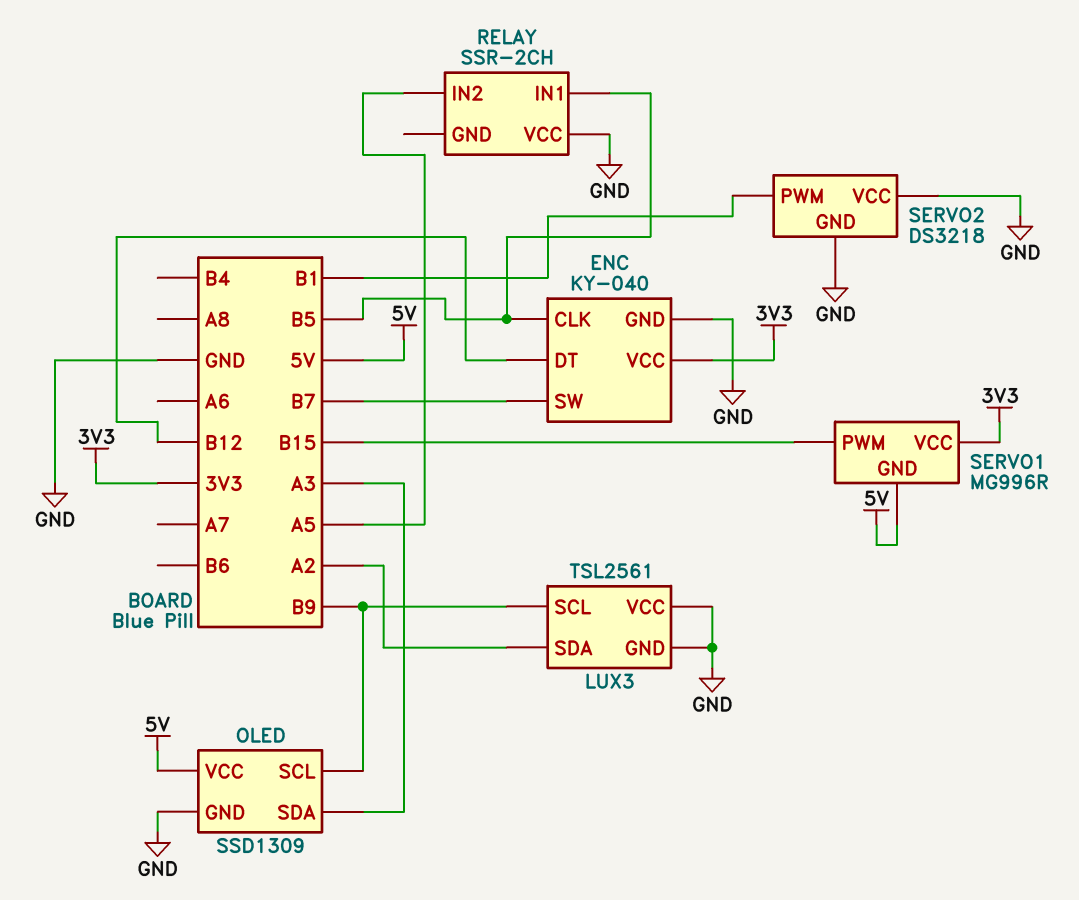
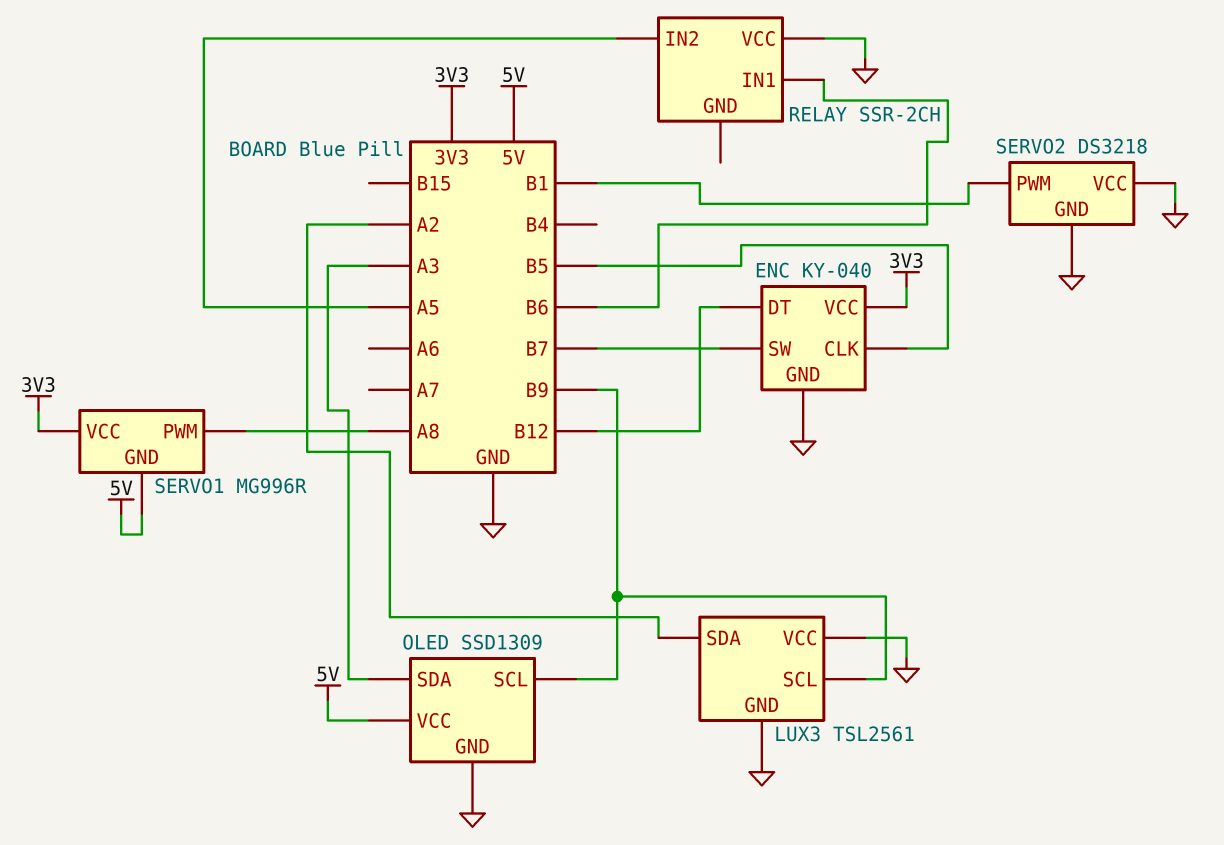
RELAY pin IN1: B5 -> B6
SERVO1 pin PWM: B15 -> A8

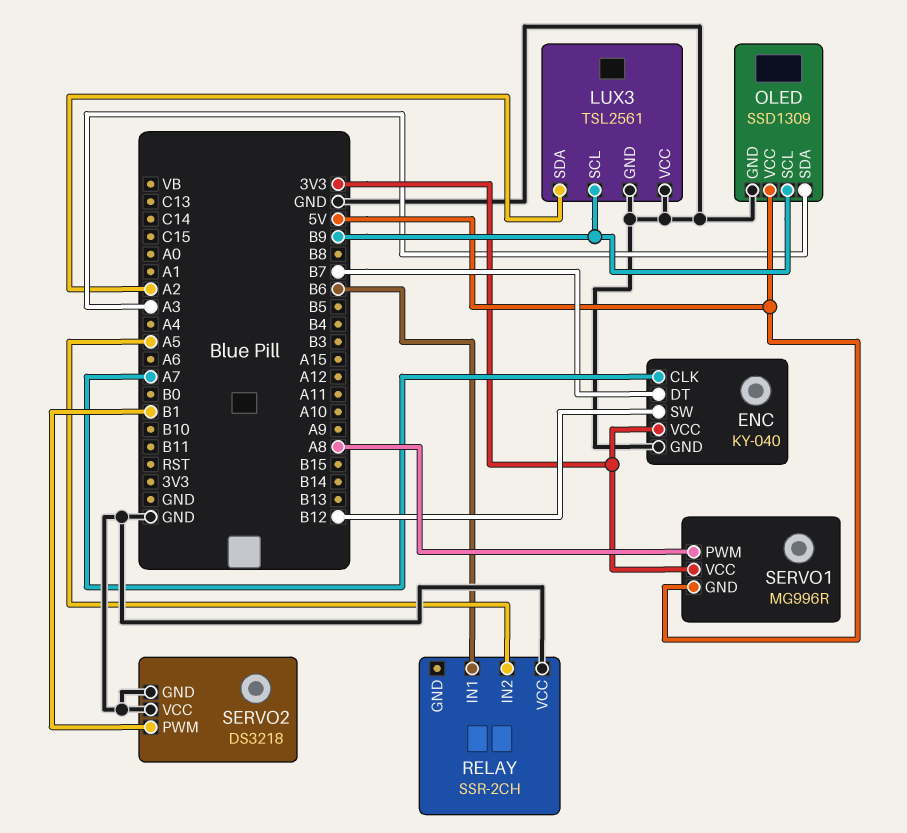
ENC pin CLK: B5 -> A7
ENC pin DT: B12 -> B7
ENC pin SW: B7 -> B12

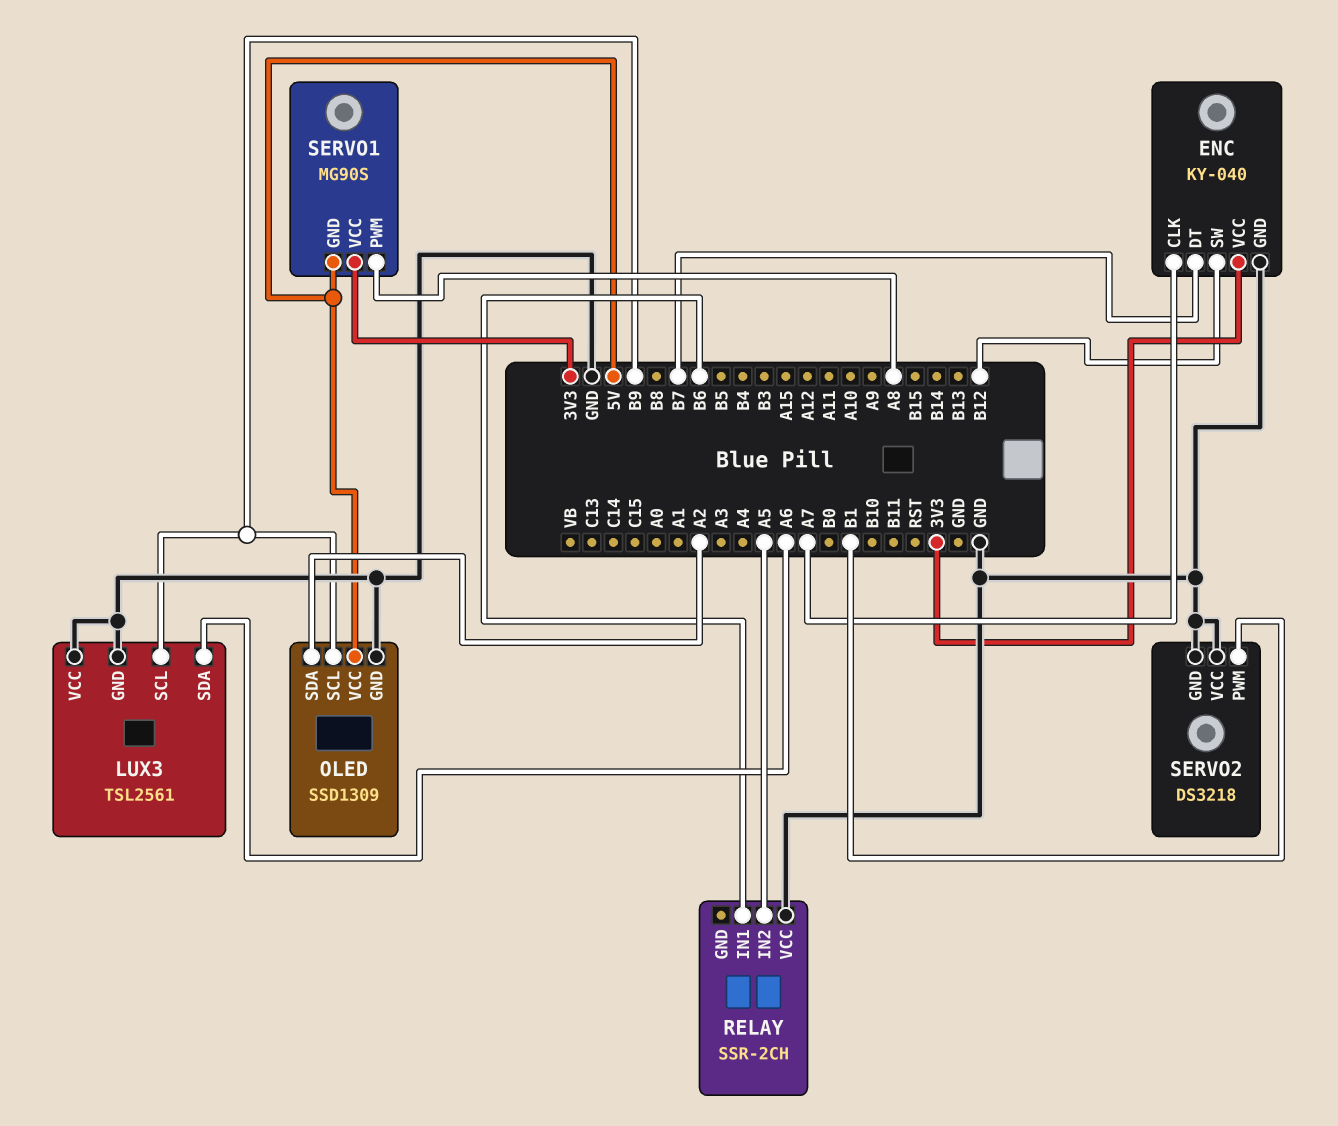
LUX3 pin SDA: A2 -> A6
OLED pin SDA: A3 -> A2
SERVO1: MG996R -> MG90S

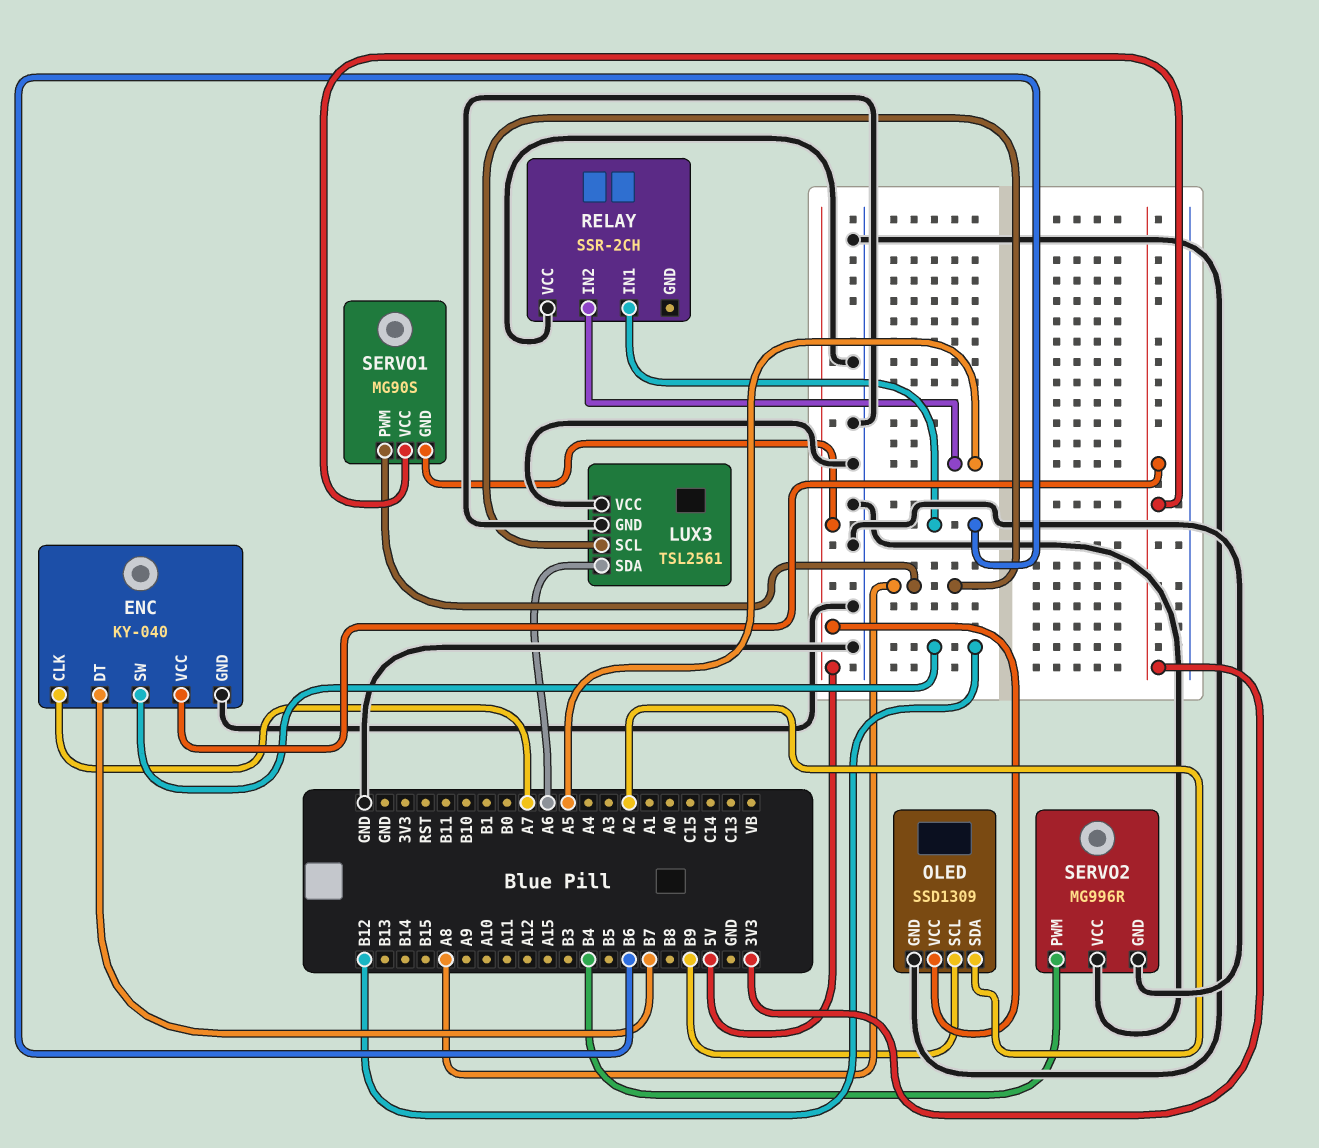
LUX3 pin SCL: B9 -> A8
SERVO2: DS3218 -> MG996R
SERVO2 pin PWM: B1 -> B4

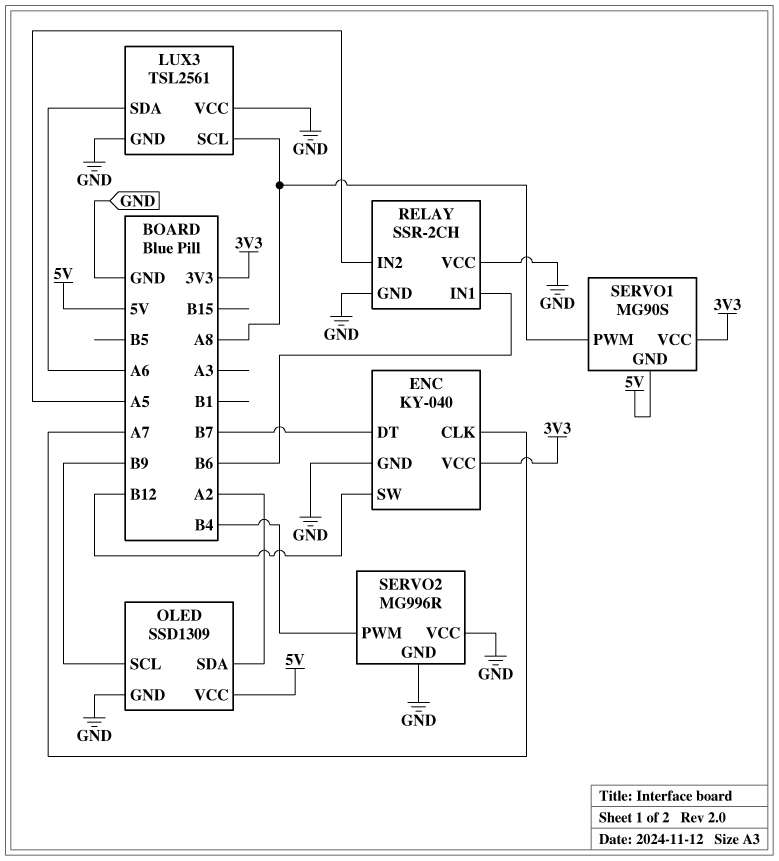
RELAY pin GND: none -> GND

